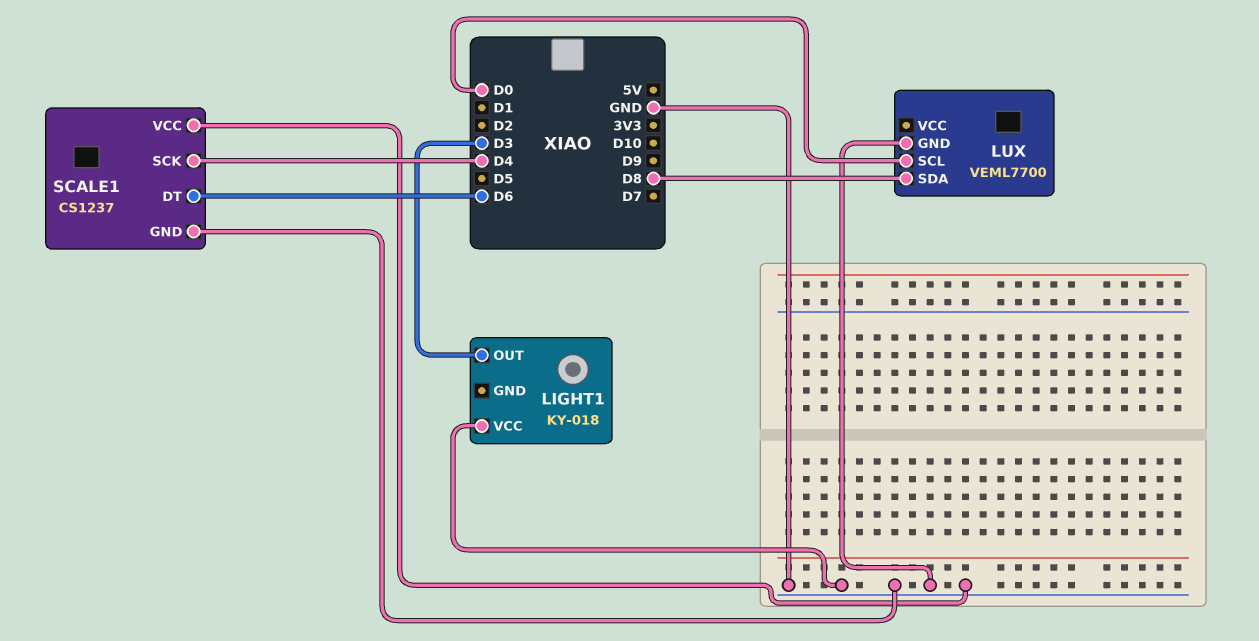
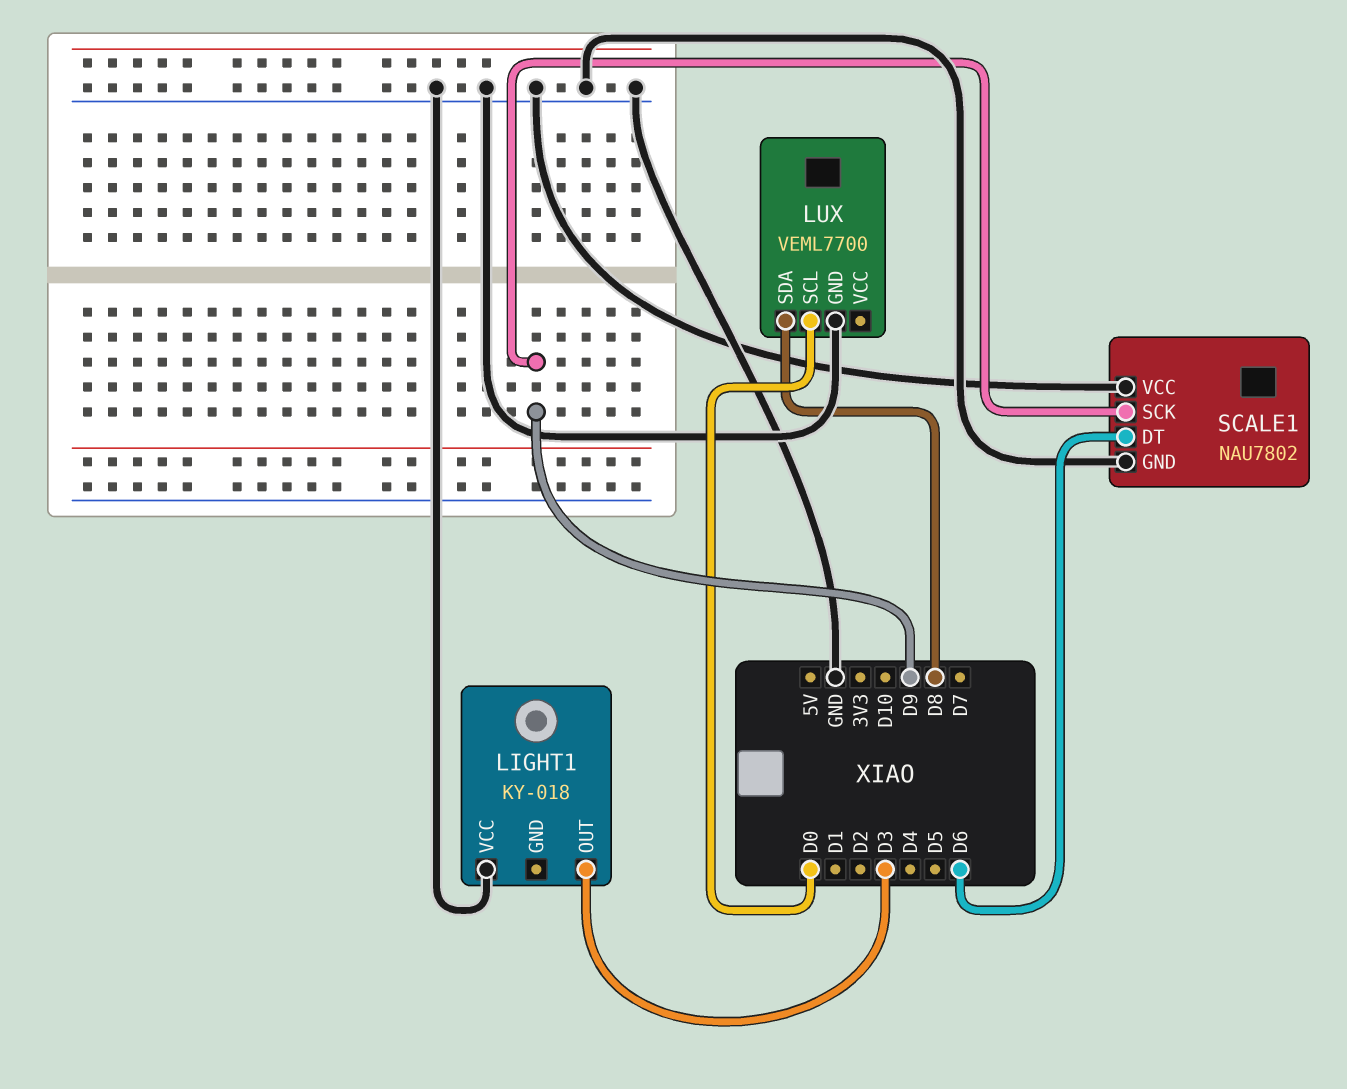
SCALE1: CS1237 -> NAU7802
SCALE1 pin SCK: D4 -> D9

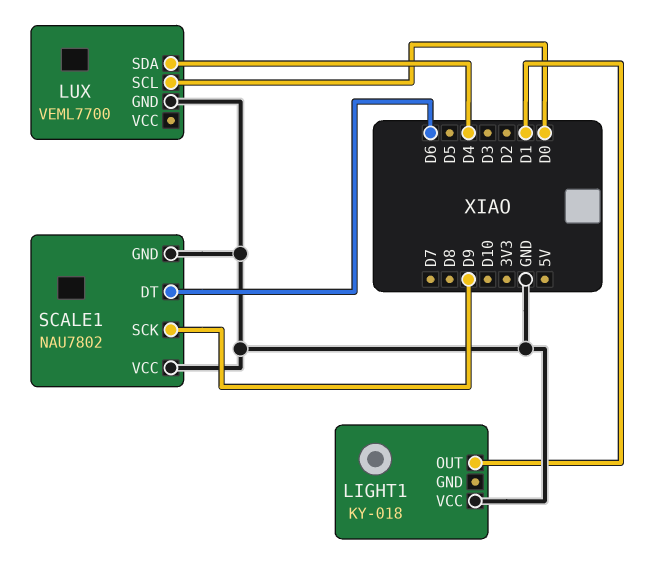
LIGHT1 pin OUT: D3 -> D1
LUX pin SDA: D8 -> D4

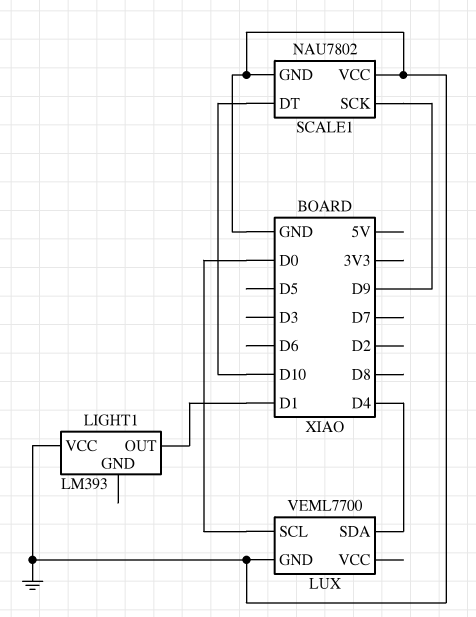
LIGHT1: KY-018 -> LM393
SCALE1 pin DT: D6 -> D10

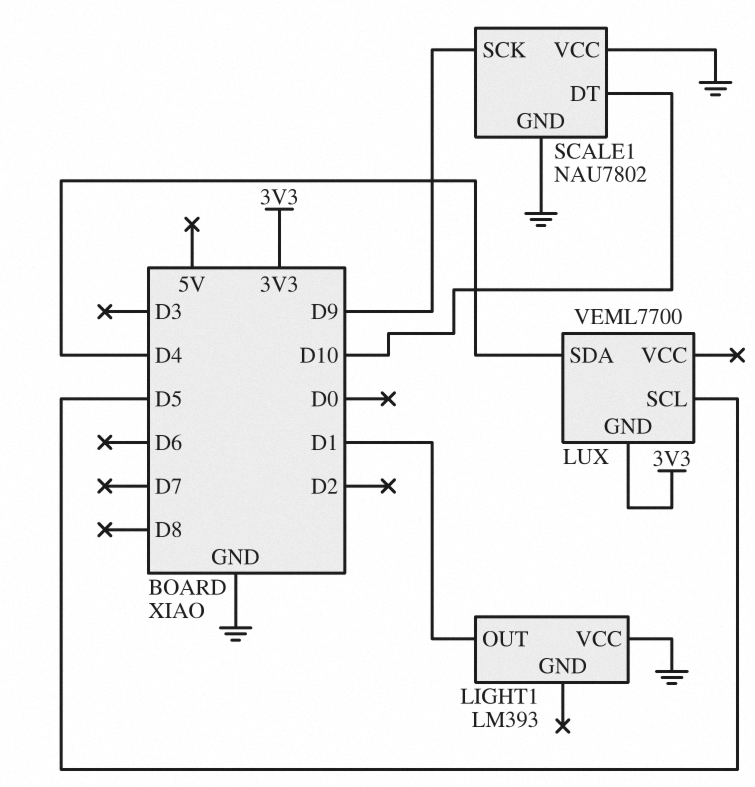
LUX pin GND: GND -> 3V3
LUX pin SCL: D0 -> D5

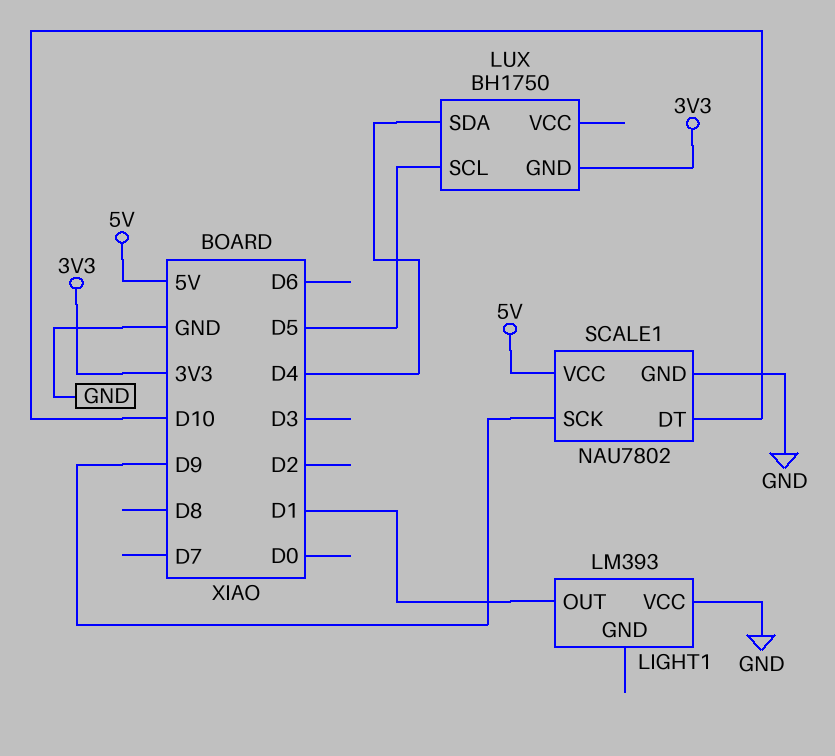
LUX: VEML7700 -> BH1750
SCALE1 pin VCC: GND -> 5V

